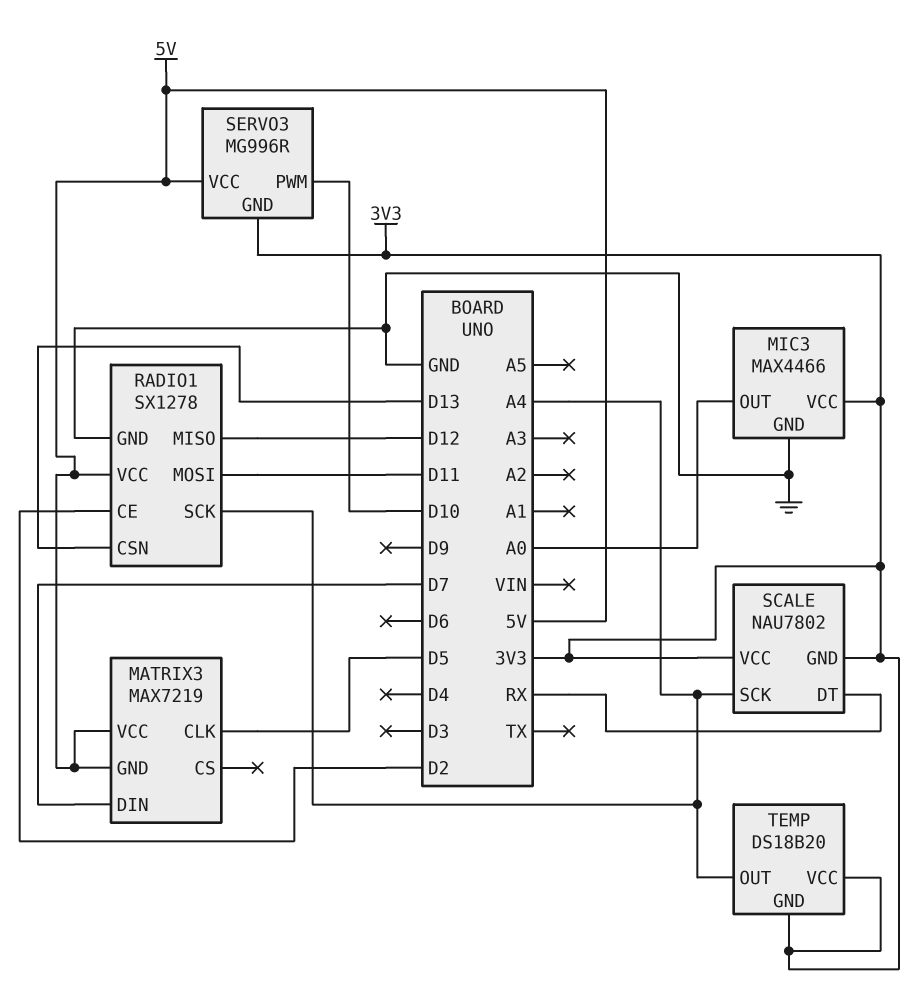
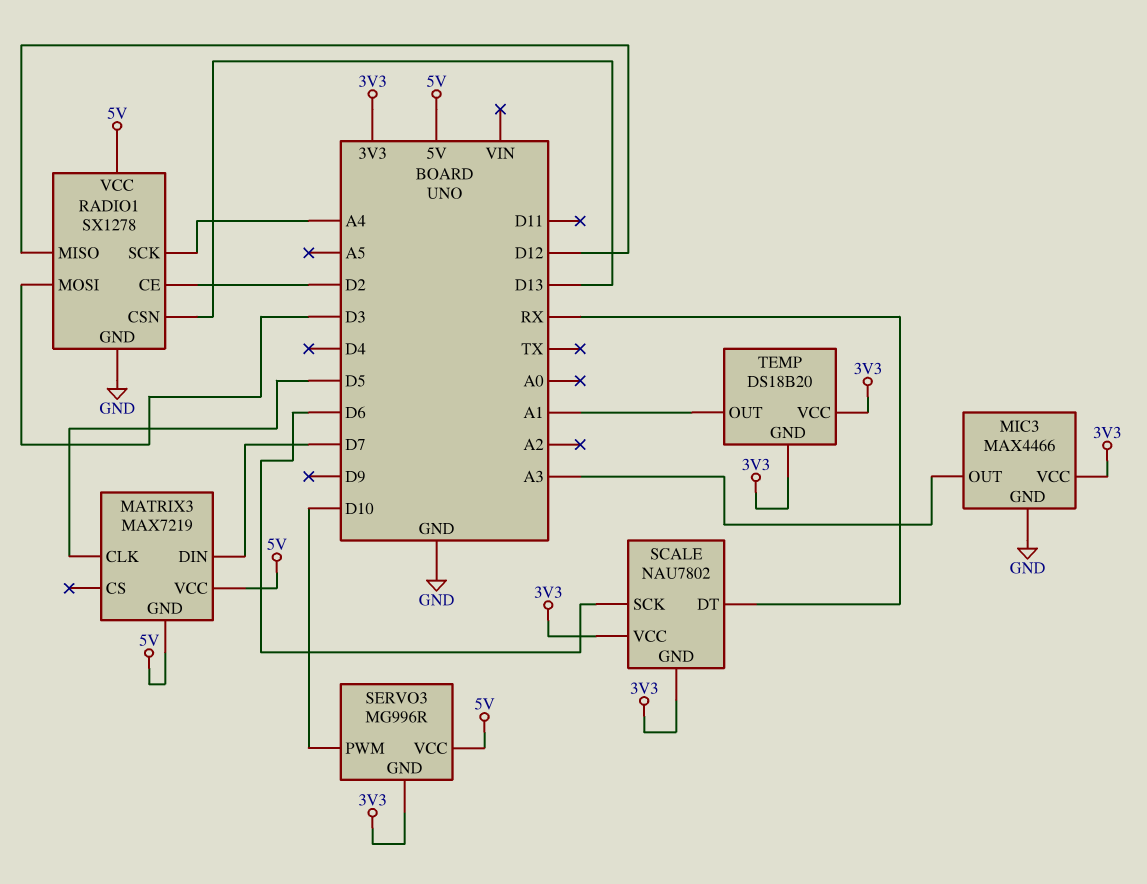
MIC3 pin OUT: A0 -> A3
RADIO1 pin MOSI: D11 -> D3
SCALE pin SCK: A4 -> D6
TEMP pin OUT: A4 -> A1

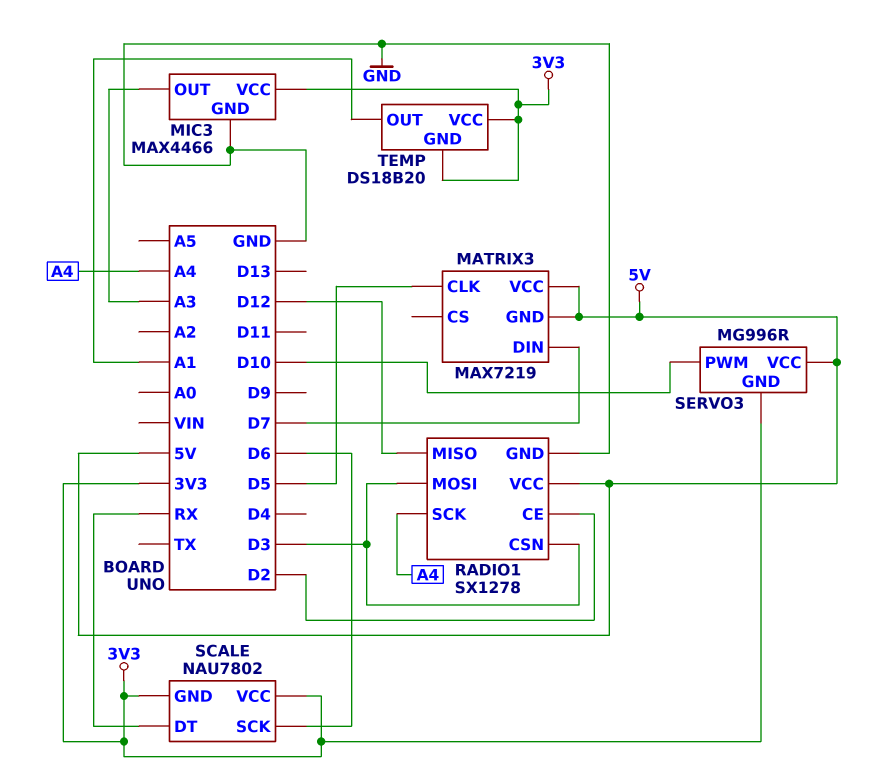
RADIO1 pin CSN: D13 -> D3

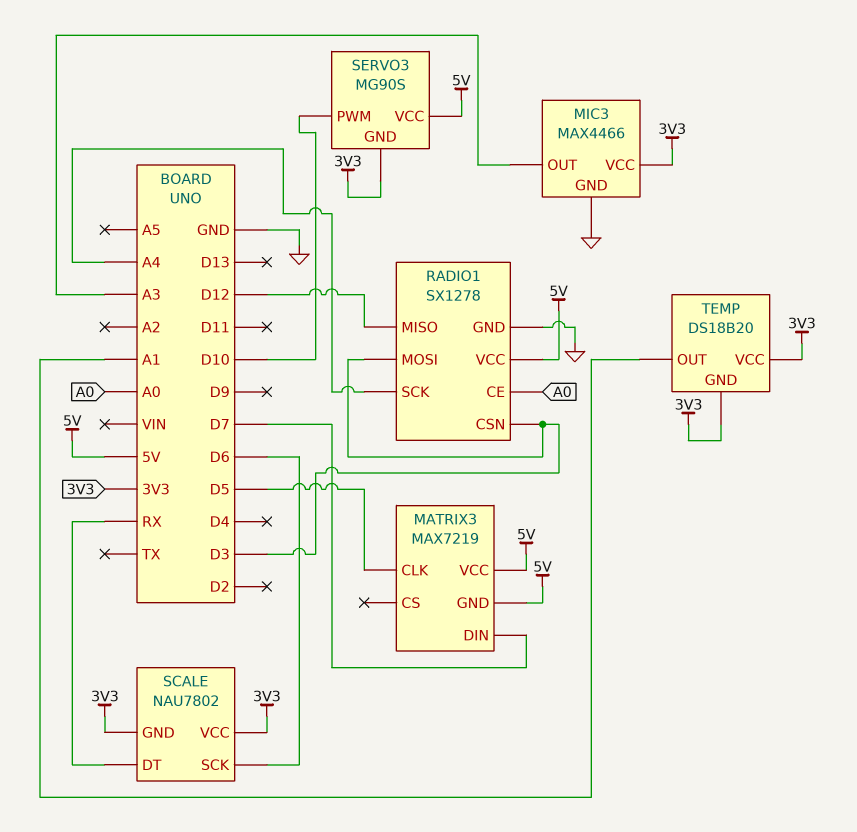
RADIO1 pin CE: D2 -> A0
SERVO3: MG996R -> MG90S

